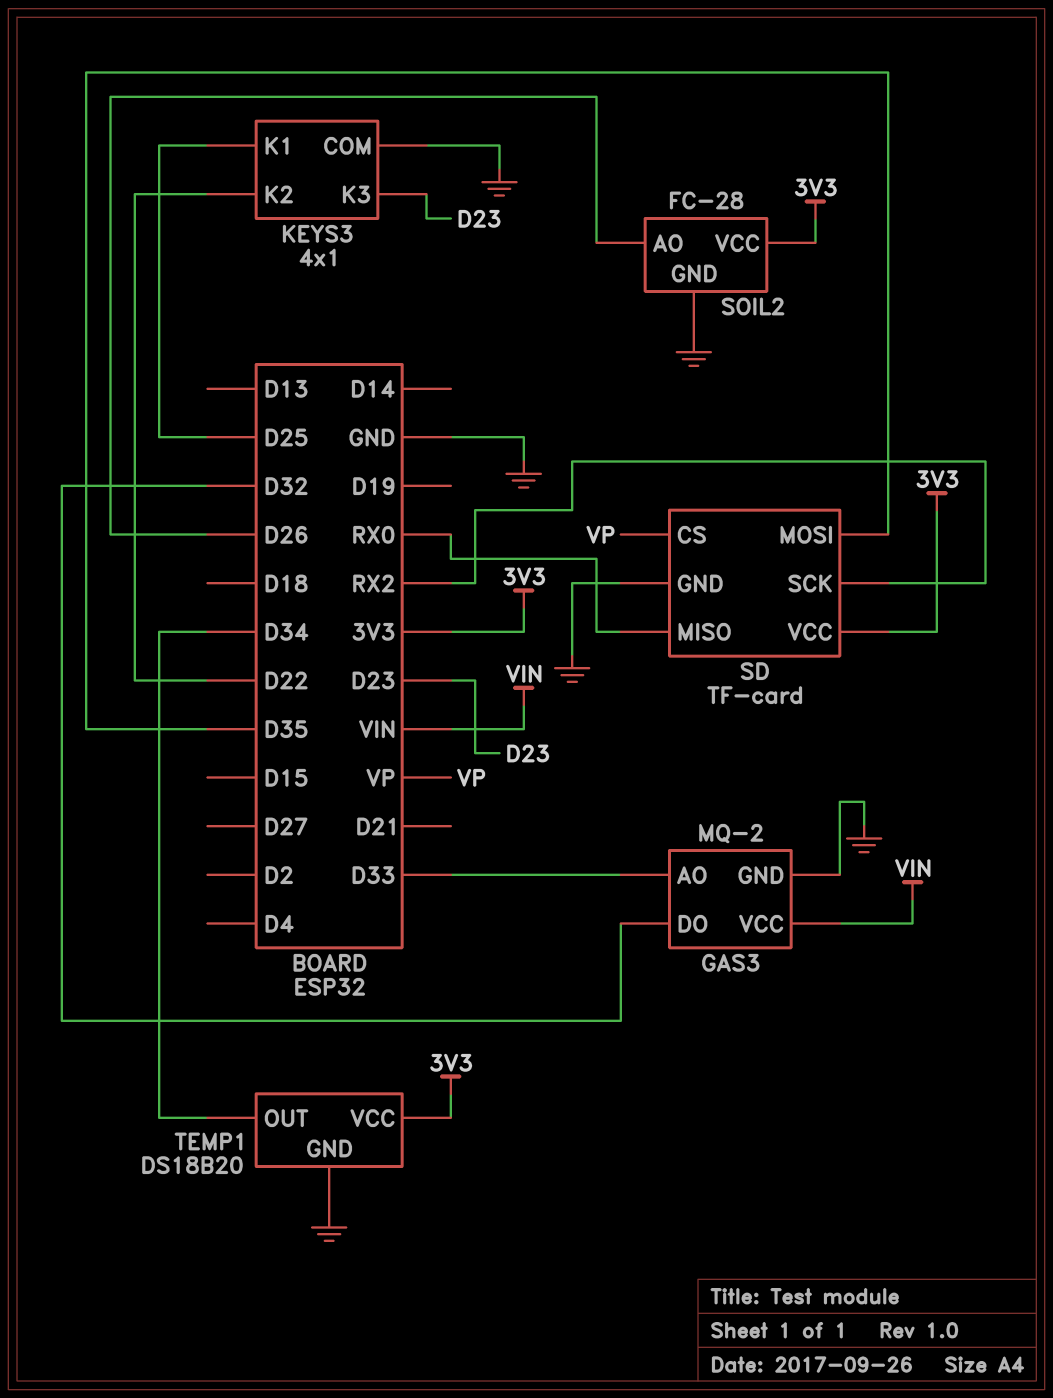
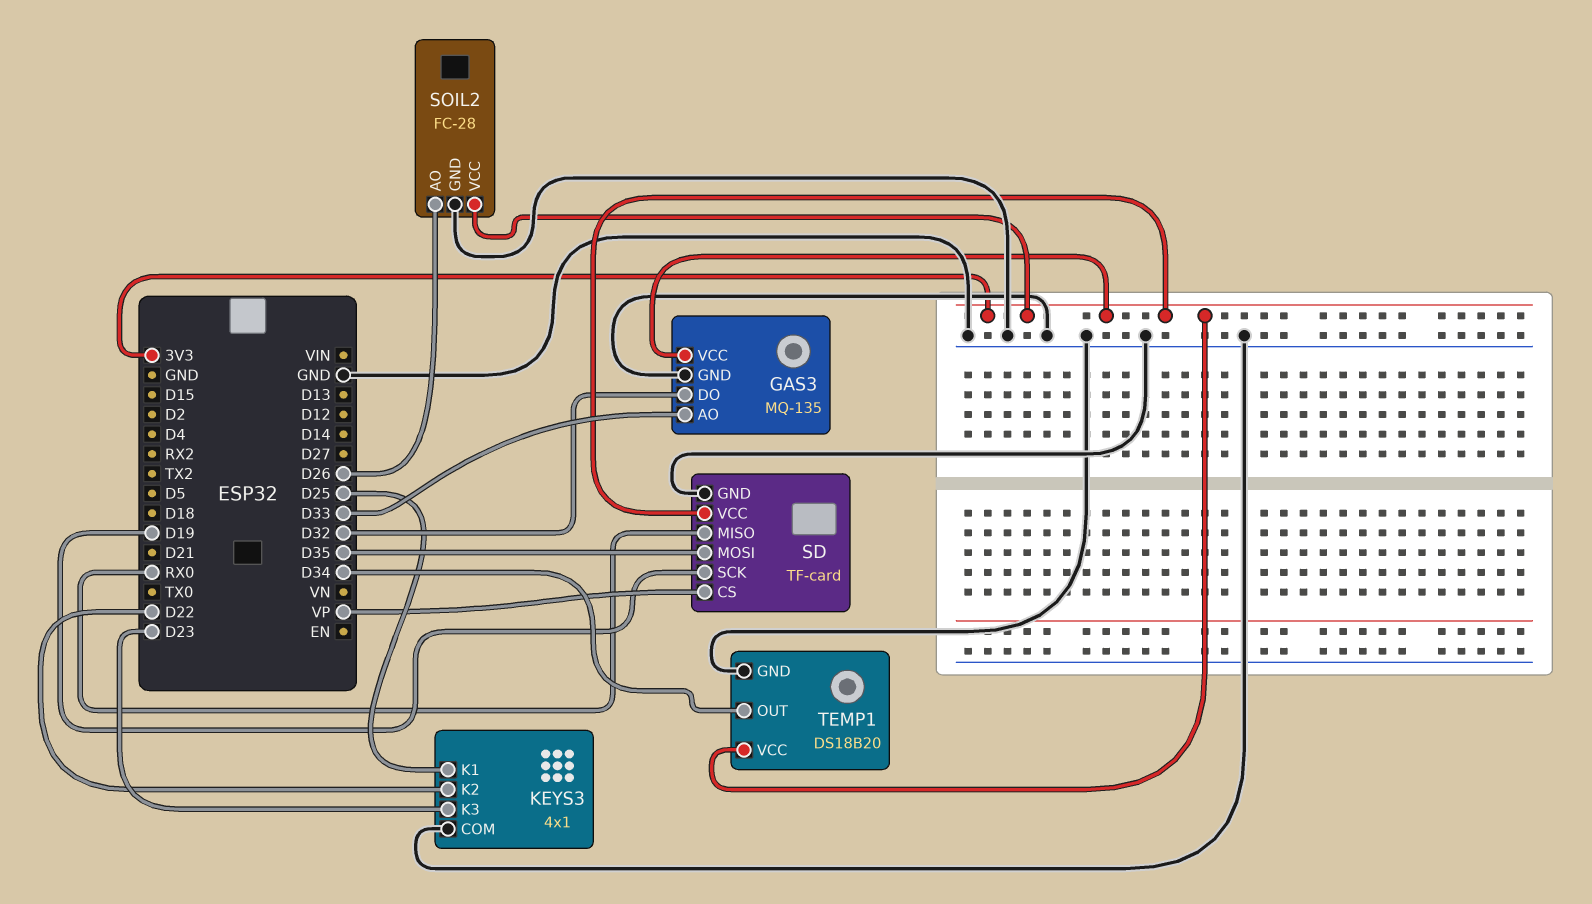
GAS3: MQ-2 -> MQ-135
GAS3 pin VCC: VIN -> 3V3
SD pin SCK: RX2 -> D19

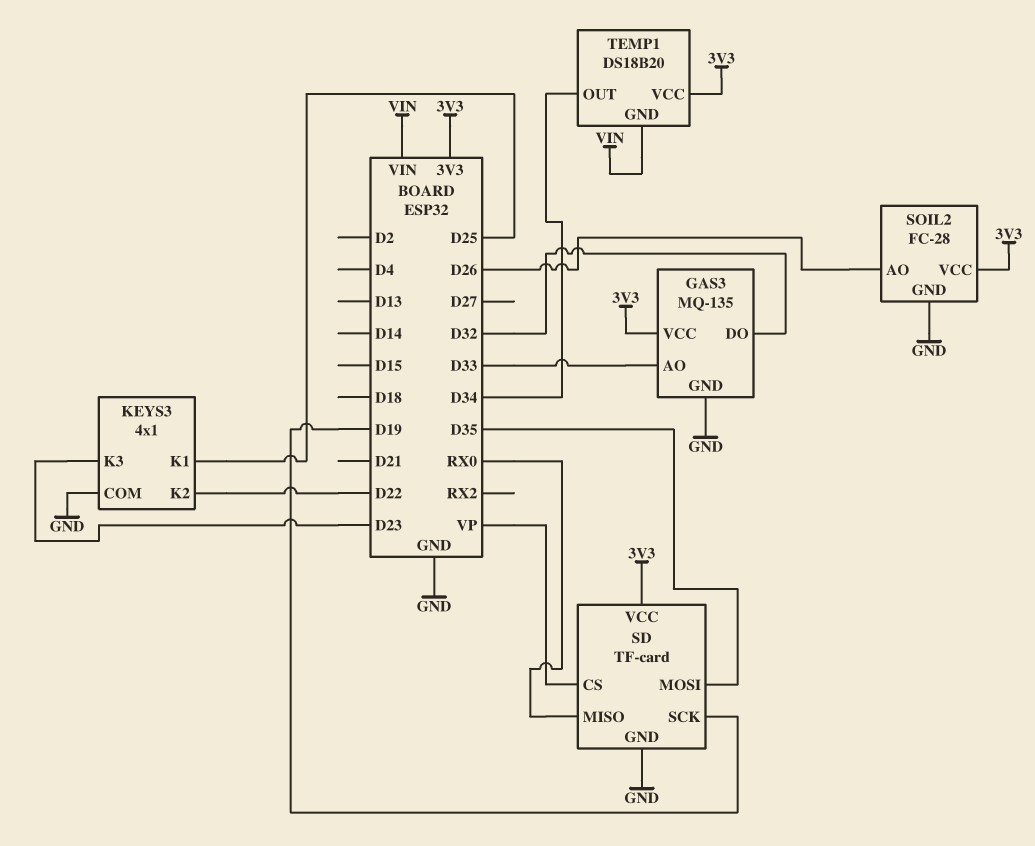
TEMP1 pin GND: GND -> VIN

